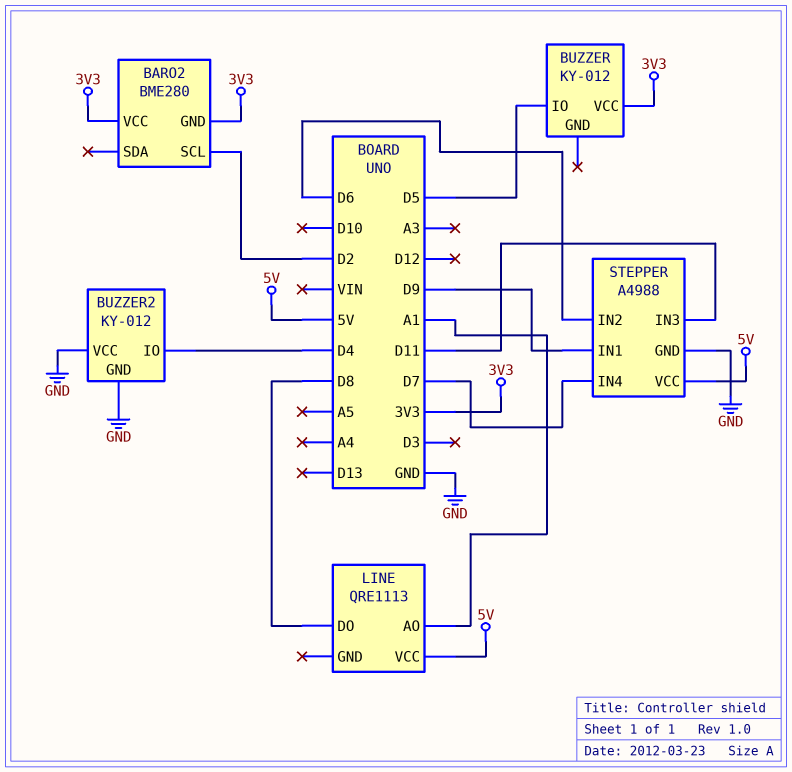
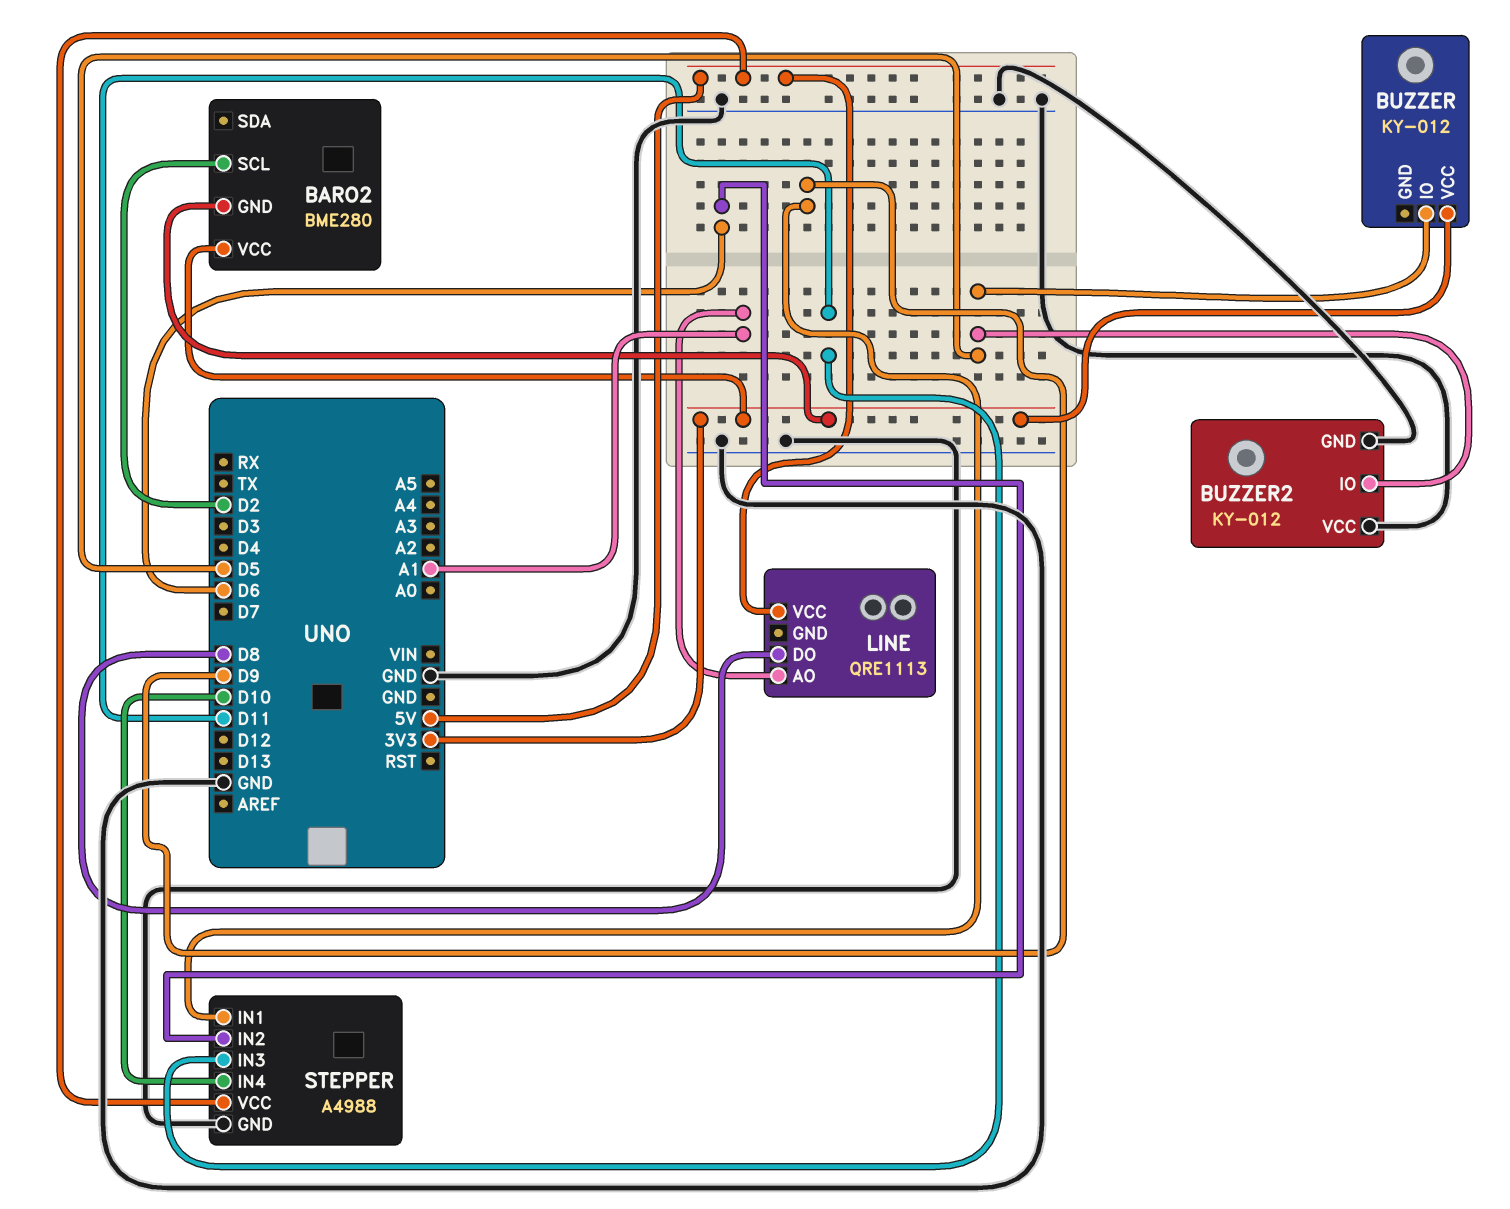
BUZZER2 pin IO: D4 -> D5
STEPPER pin IN4: D7 -> D10

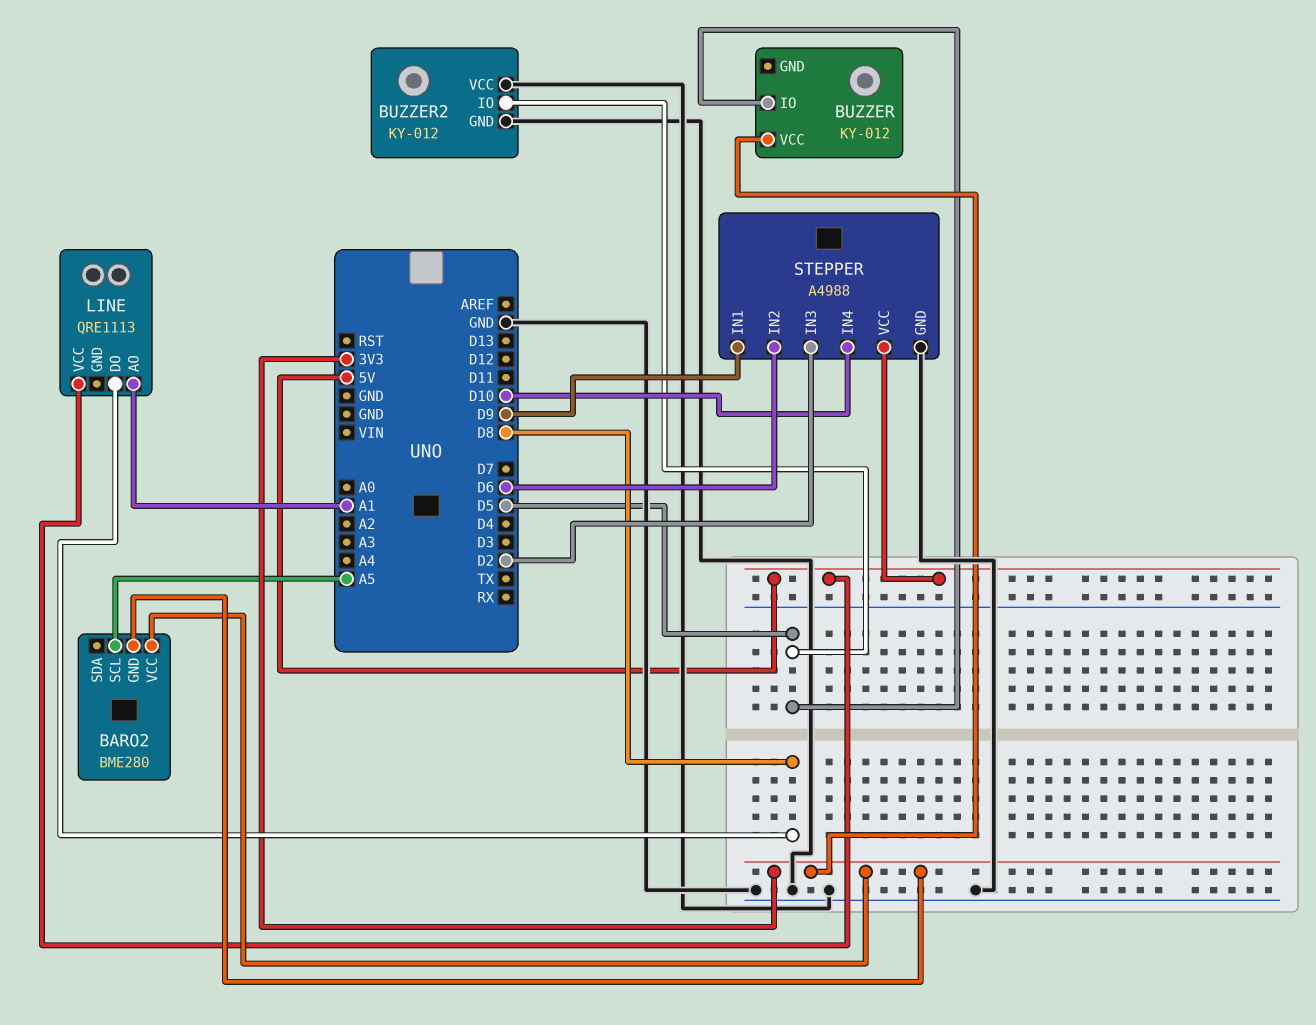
BARO2 pin SCL: D2 -> A5
STEPPER pin IN3: D11 -> D2

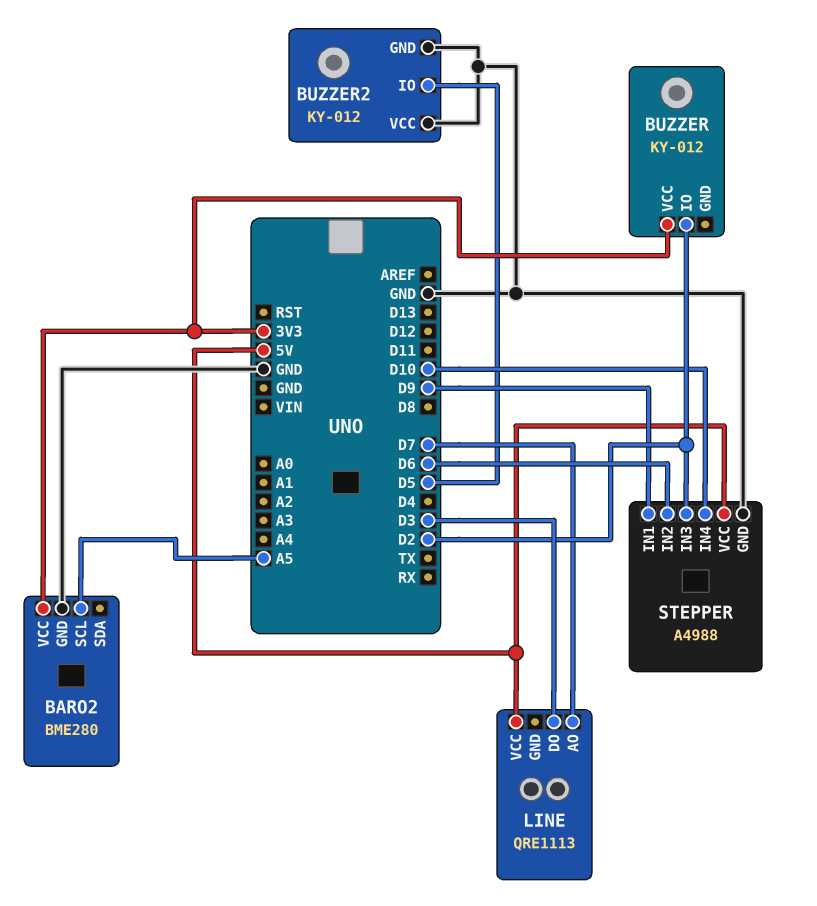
BARO2 pin GND: 3V3 -> GND
BUZZER pin IO: D5 -> D2
LINE pin AO: A1 -> D7
LINE pin DO: D8 -> D3

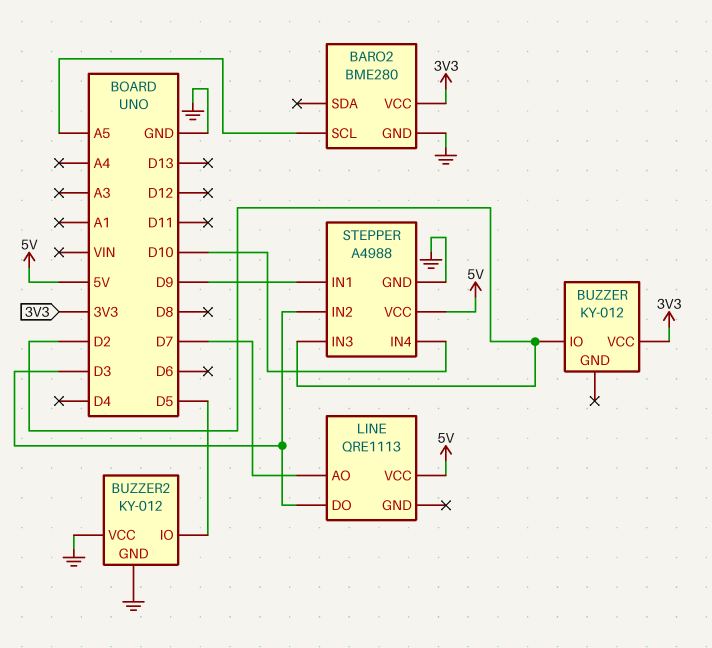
STEPPER pin IN2: D6 -> D3

